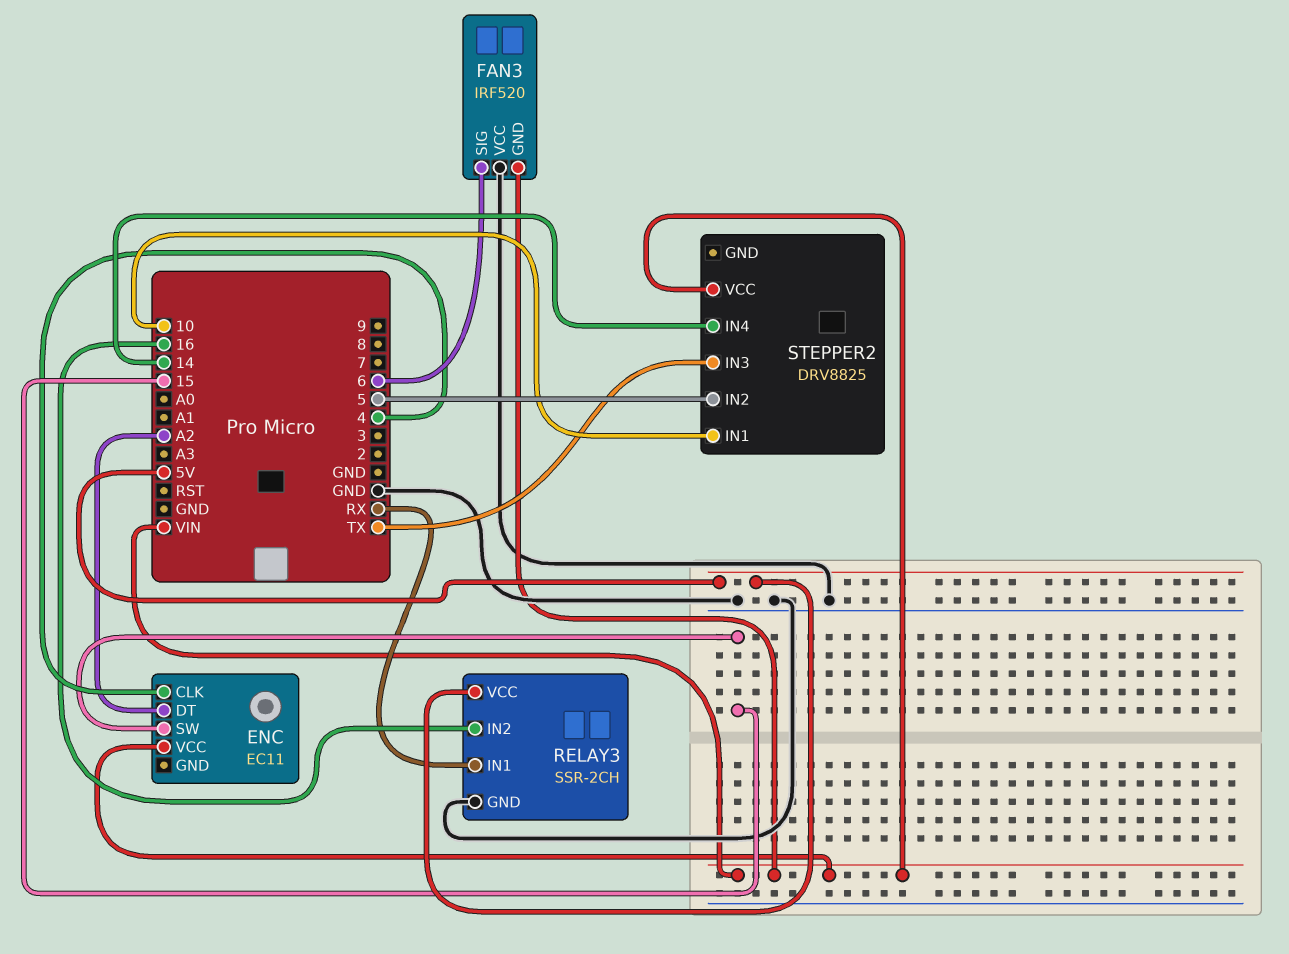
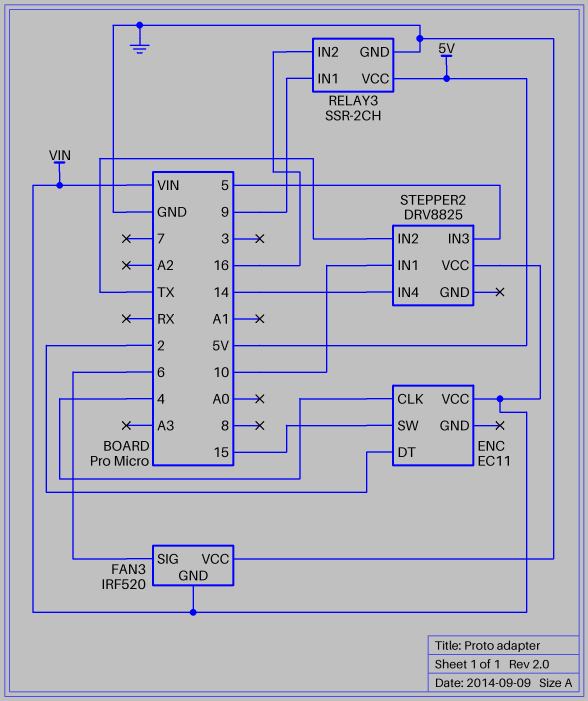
ENC pin DT: A2 -> 2
RELAY3 pin IN1: RX -> 9
STEPPER2 pin IN2: 5 -> TX
STEPPER2 pin IN3: TX -> 5

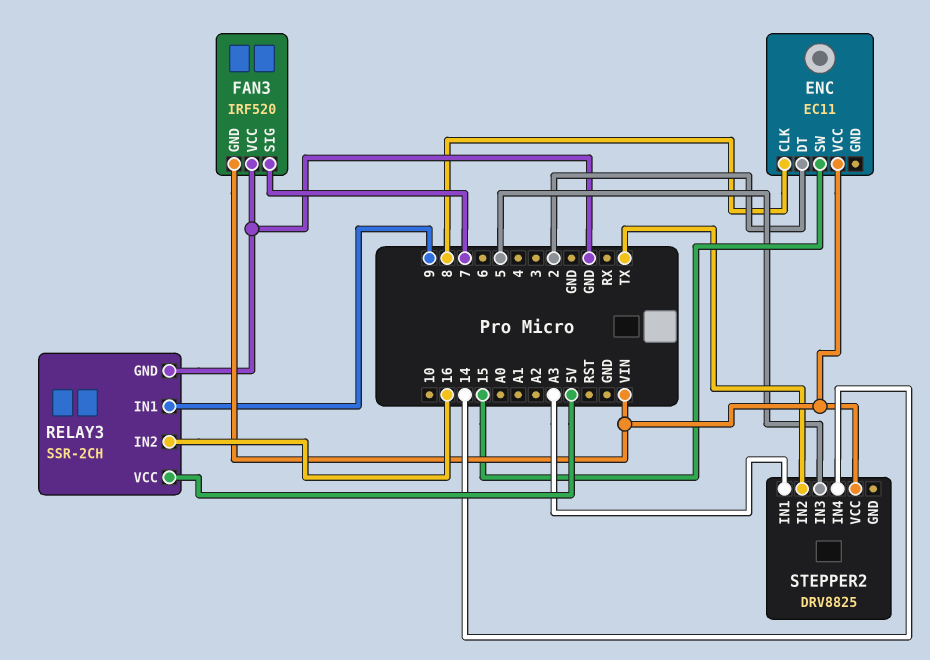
ENC pin CLK: 4 -> 8
FAN3 pin SIG: 6 -> 7
STEPPER2 pin IN1: 10 -> A3

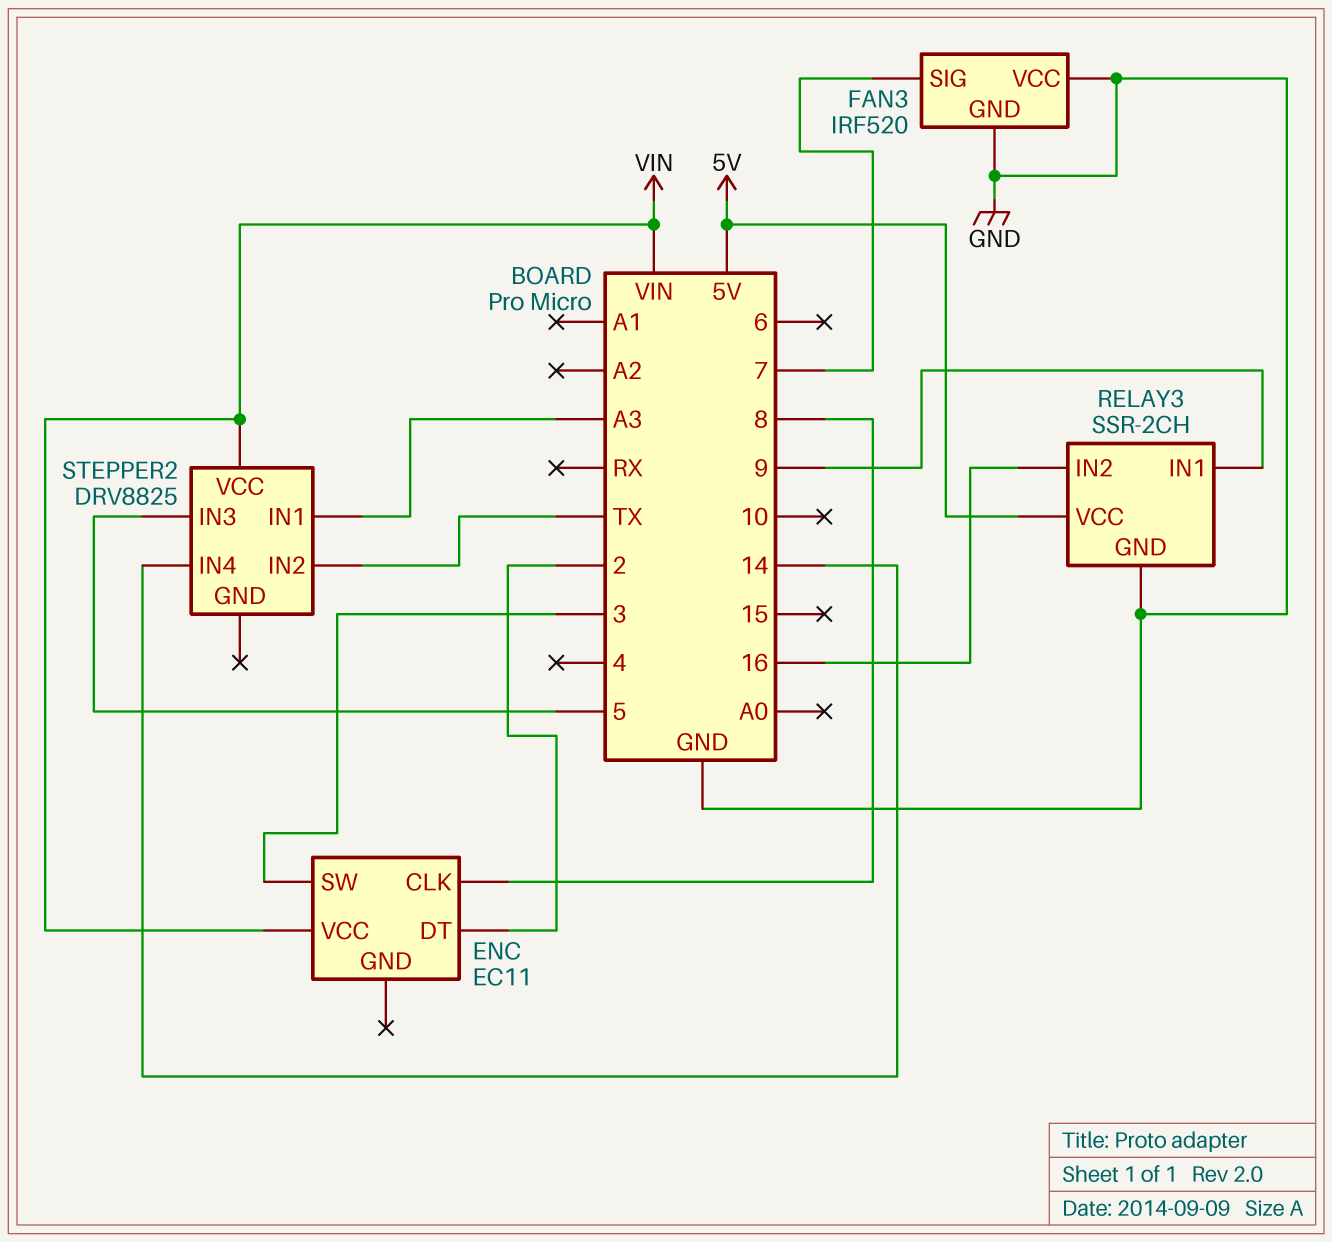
ENC pin SW: 15 -> 3
FAN3 pin GND: VIN -> GND

